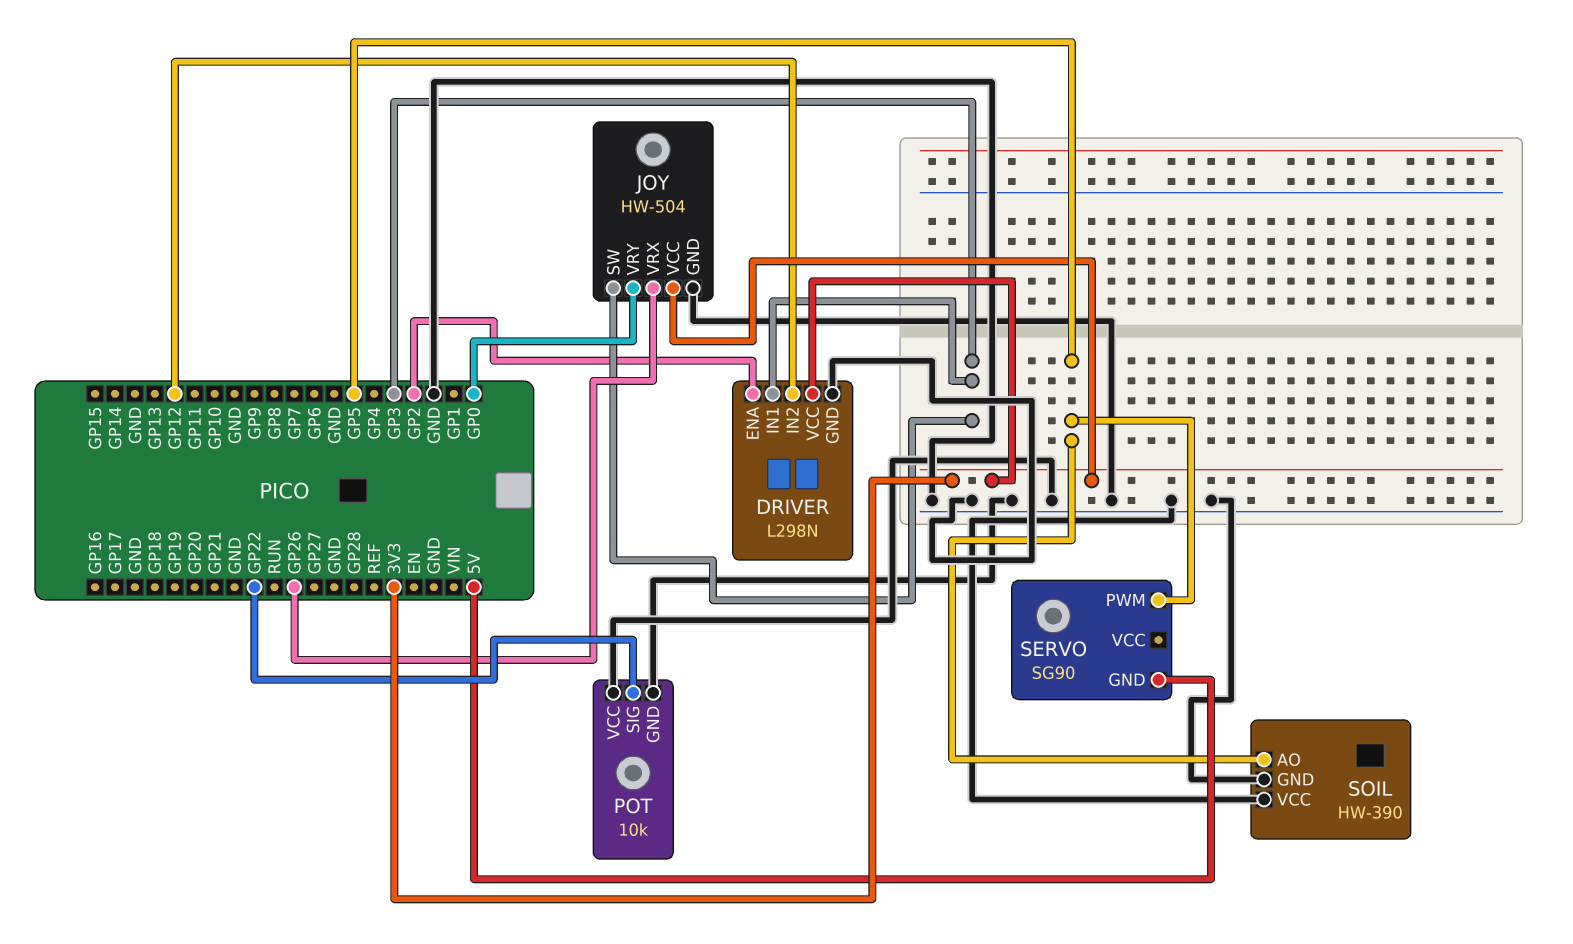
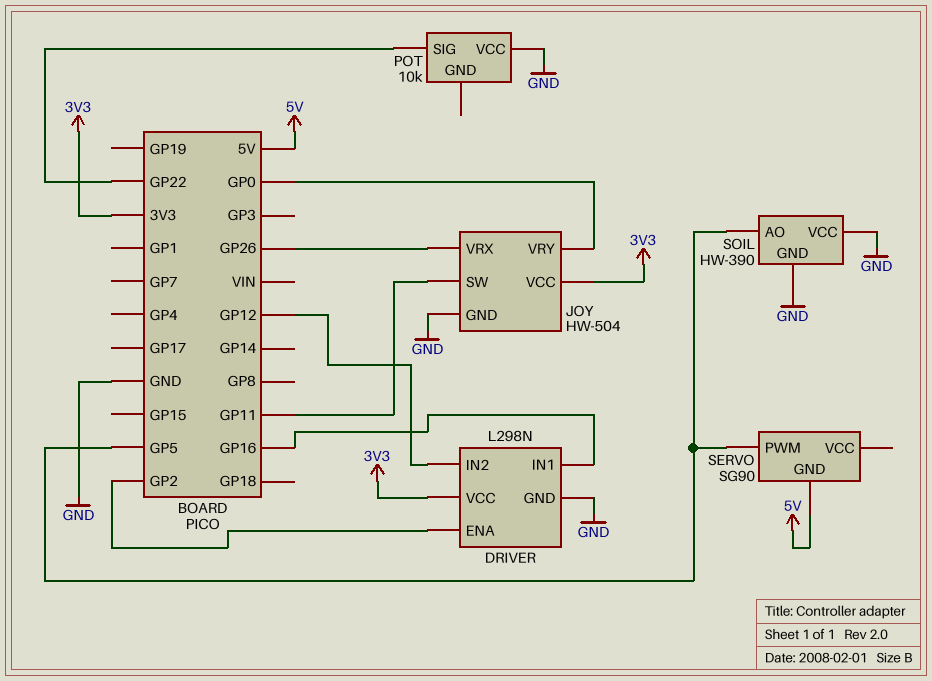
DRIVER pin IN1: GP3 -> GP16
JOY pin SW: GP3 -> GP11
POT pin GND: GND -> none

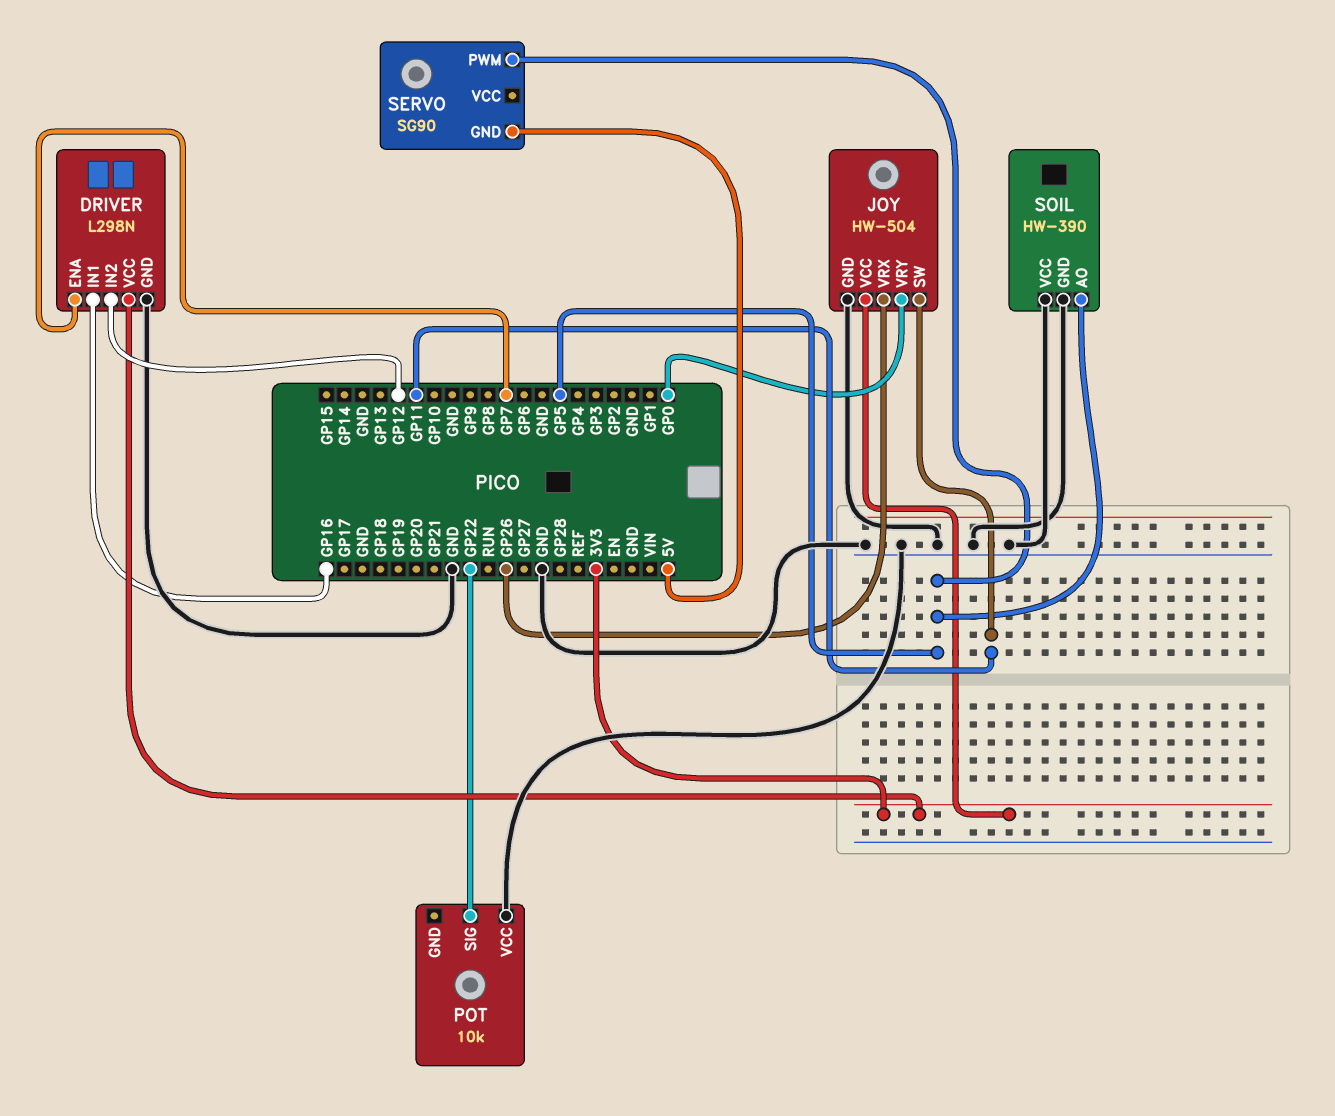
DRIVER pin ENA: GP2 -> GP7

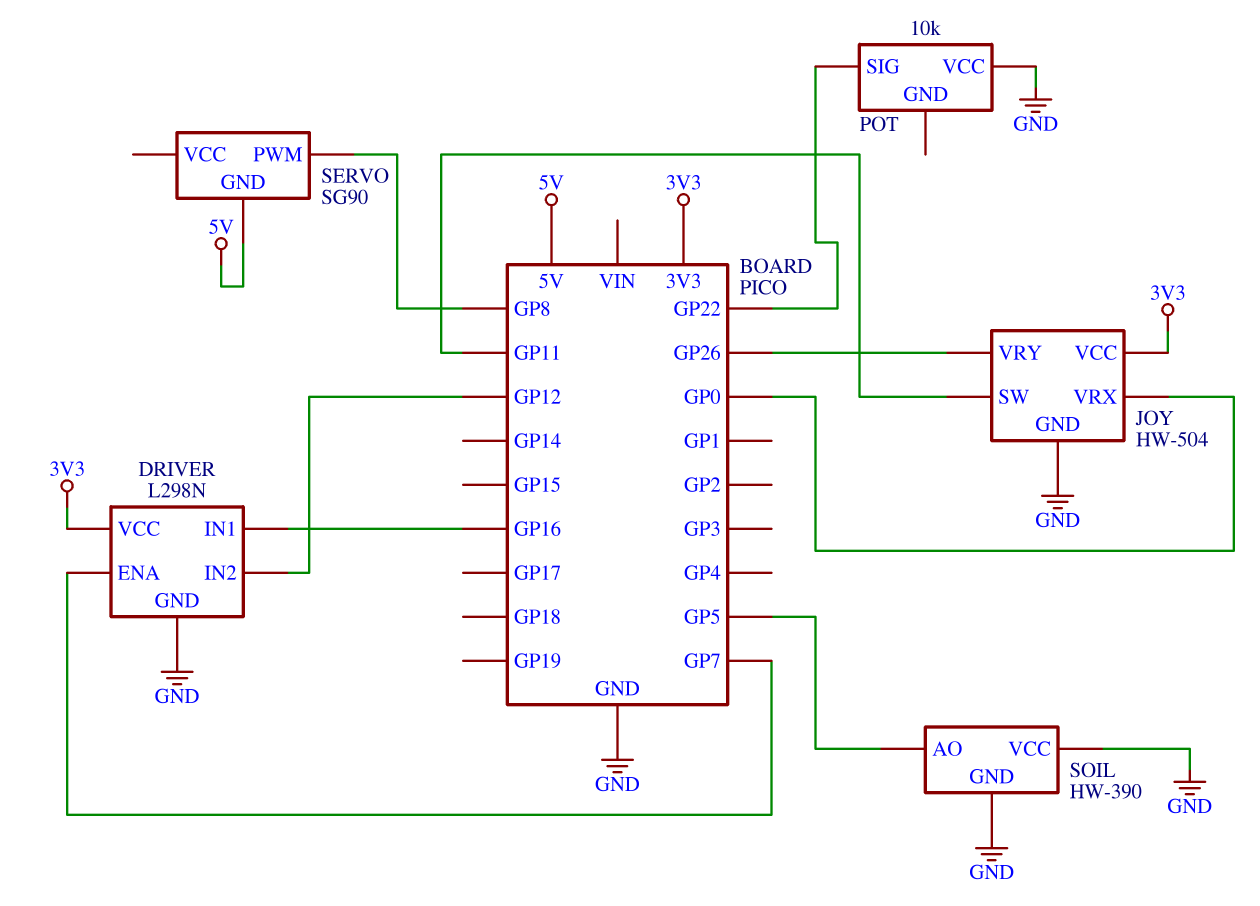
JOY pin VRX: GP26 -> GP0
JOY pin VRY: GP0 -> GP26
SERVO pin PWM: GP5 -> GP8

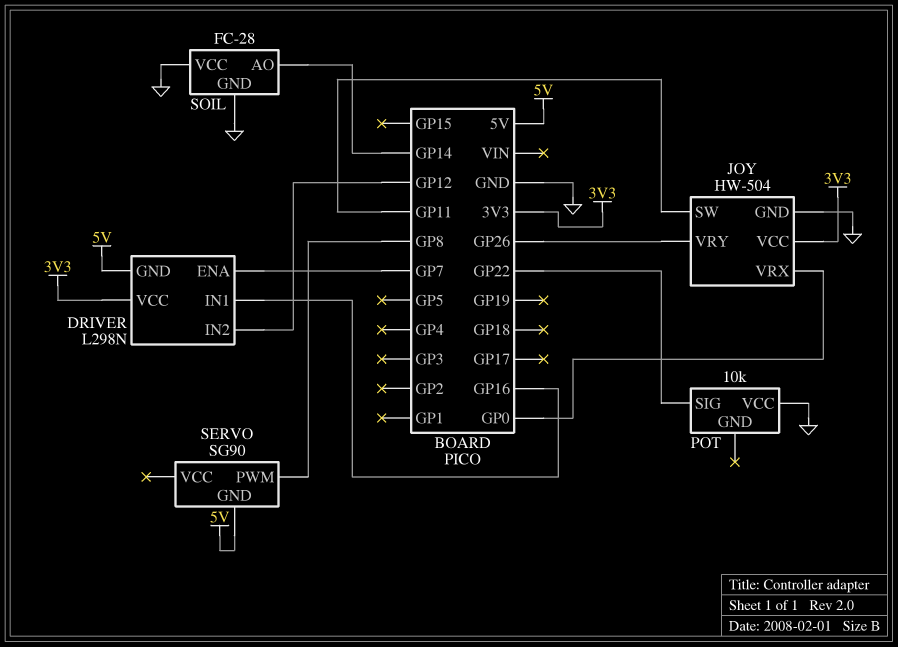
DRIVER pin GND: GND -> 5V
SOIL: HW-390 -> FC-28
SOIL pin AO: GP5 -> GP14

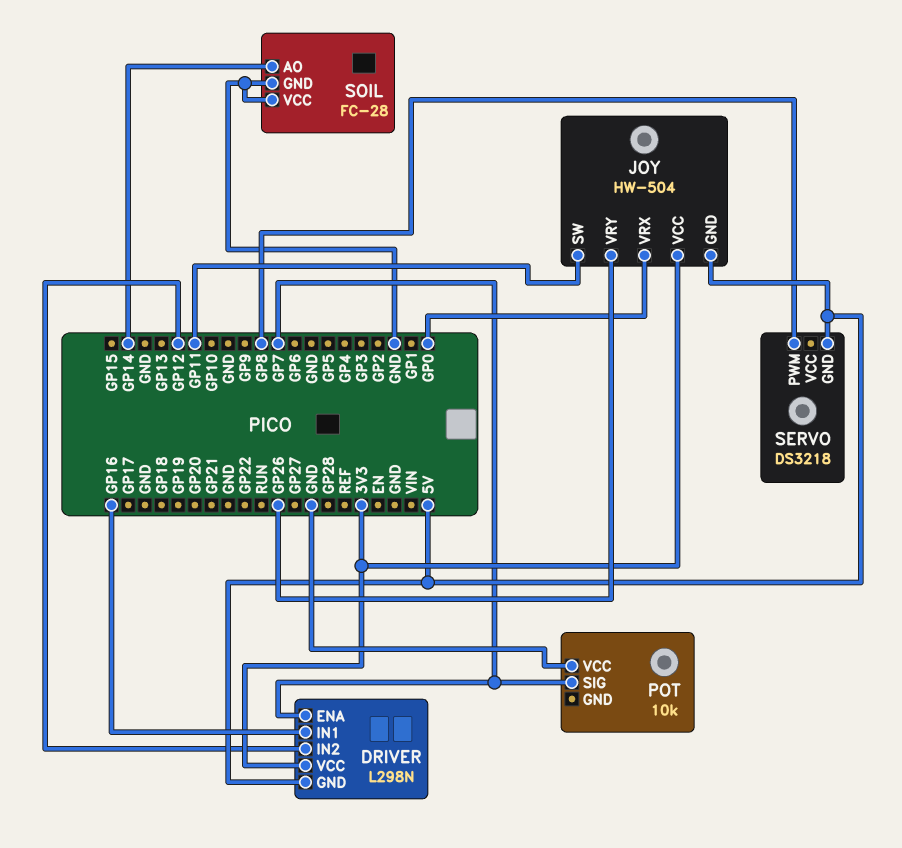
JOY pin GND: GND -> 5V
POT pin SIG: GP22 -> GP7
SERVO: SG90 -> DS3218

